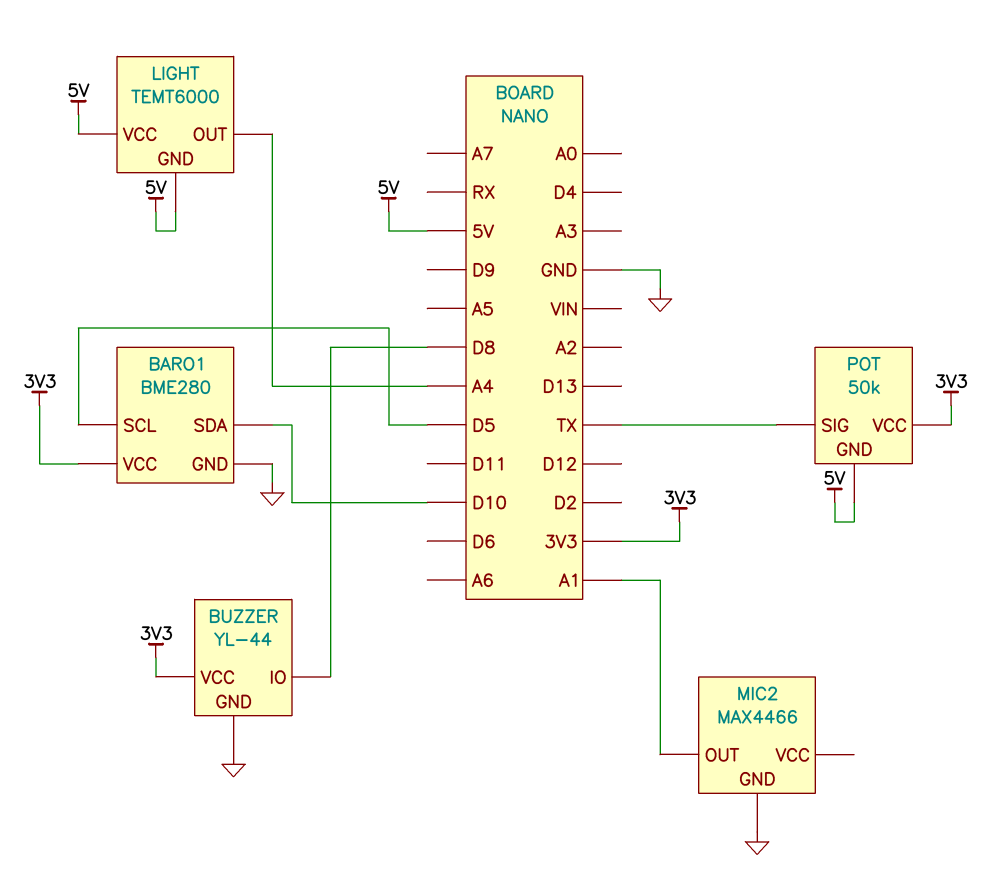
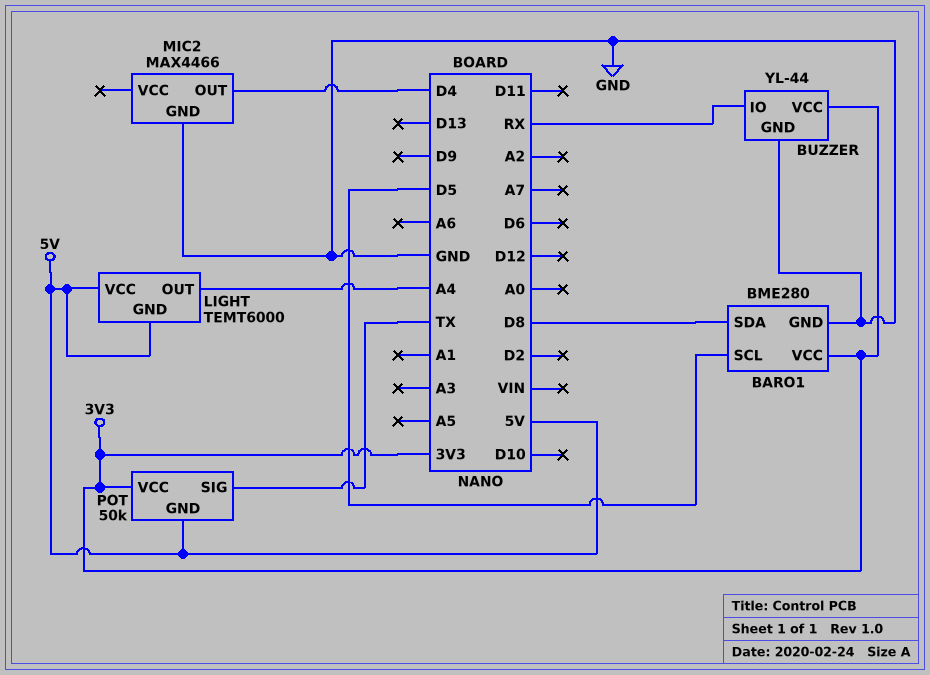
BARO1 pin SDA: D10 -> D8
BUZZER pin IO: D8 -> RX
MIC2 pin OUT: A1 -> D4

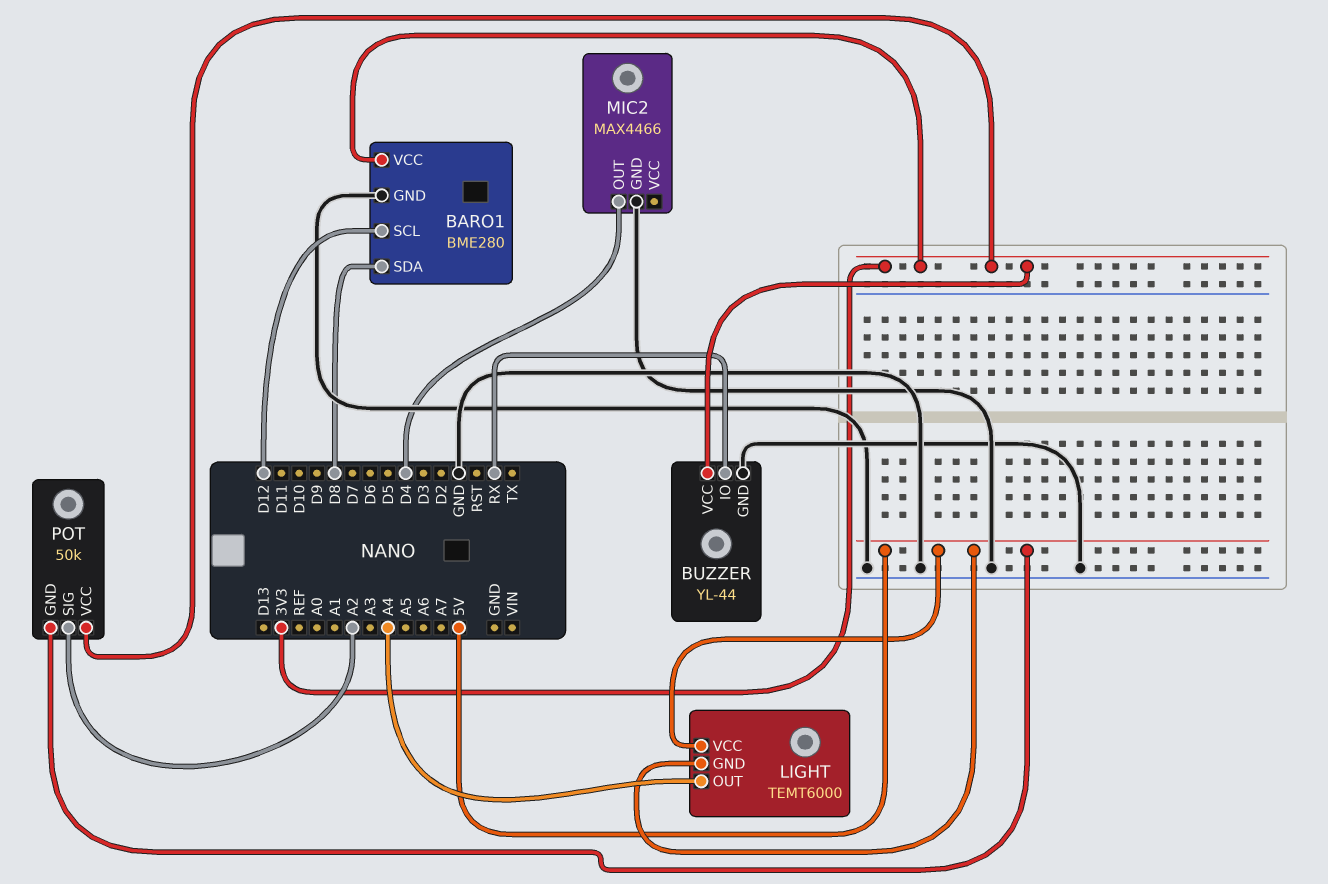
BARO1 pin SCL: D5 -> D12
POT pin SIG: TX -> A2

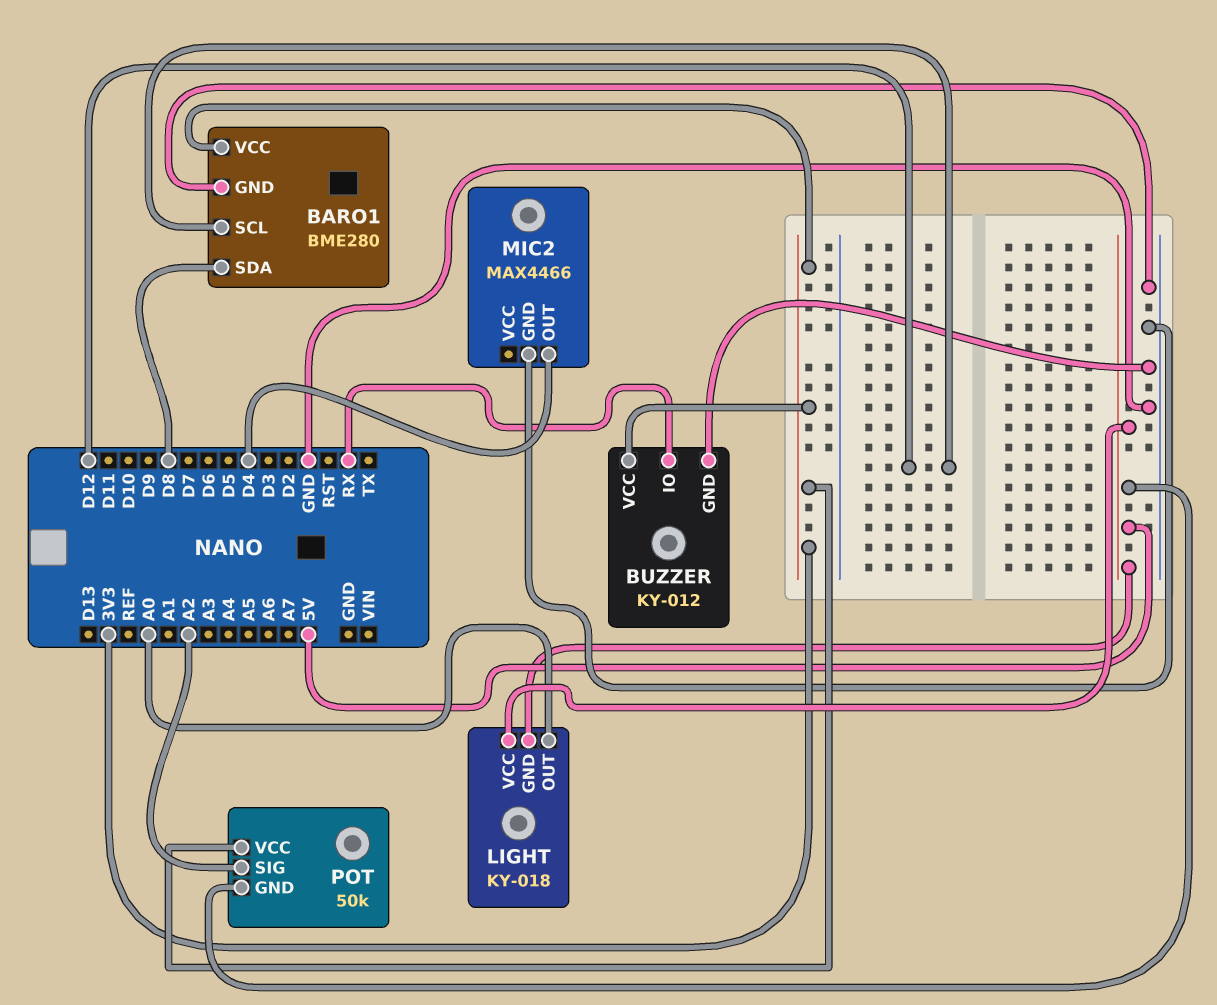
BUZZER: YL-44 -> KY-012
LIGHT: TEMT6000 -> KY-018
LIGHT pin OUT: A4 -> A0

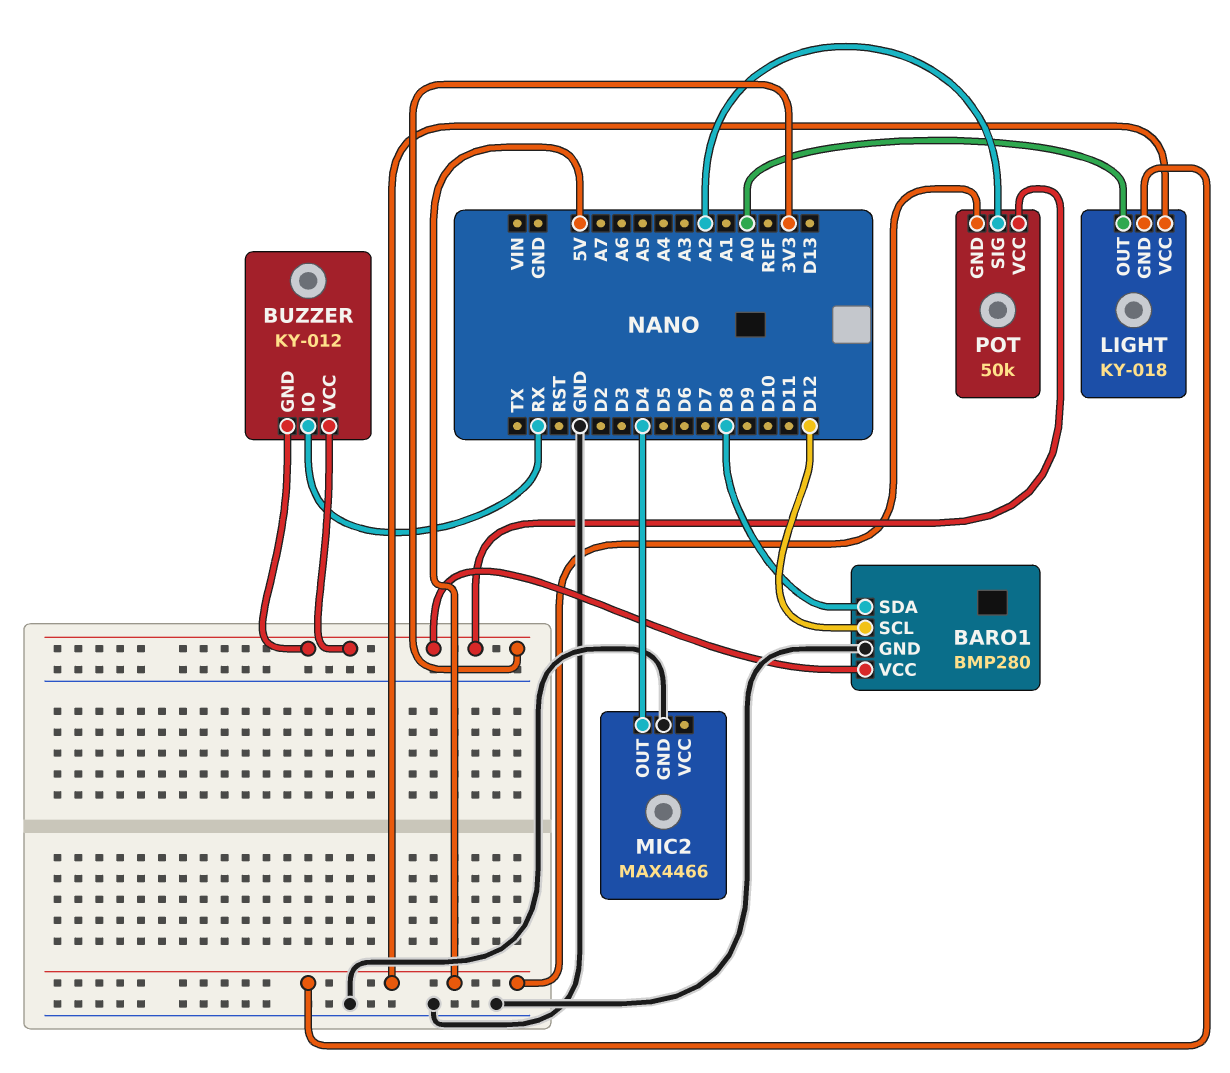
BARO1: BME280 -> BMP280
BUZZER pin GND: GND -> 3V3

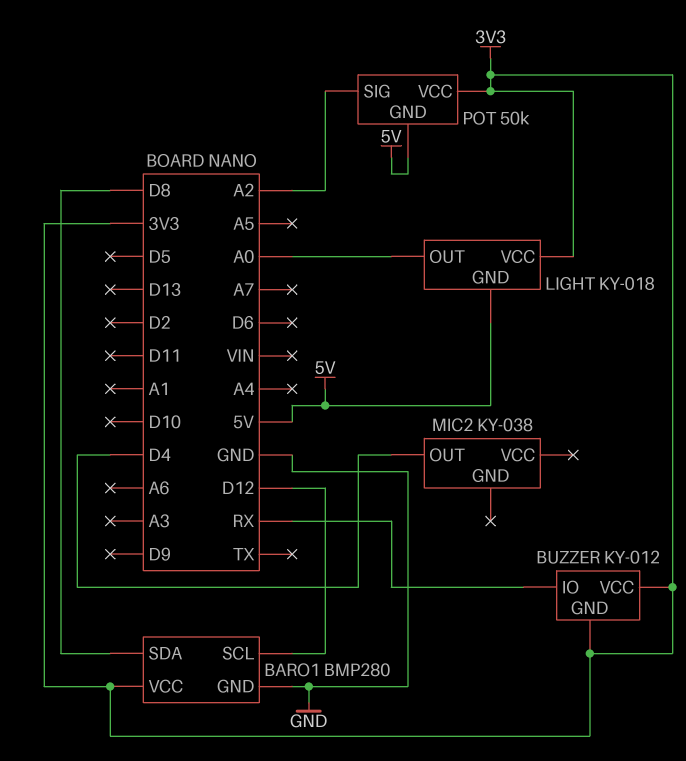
LIGHT pin VCC: 5V -> 3V3
MIC2: MAX4466 -> KY-038
MIC2 pin GND: GND -> none

